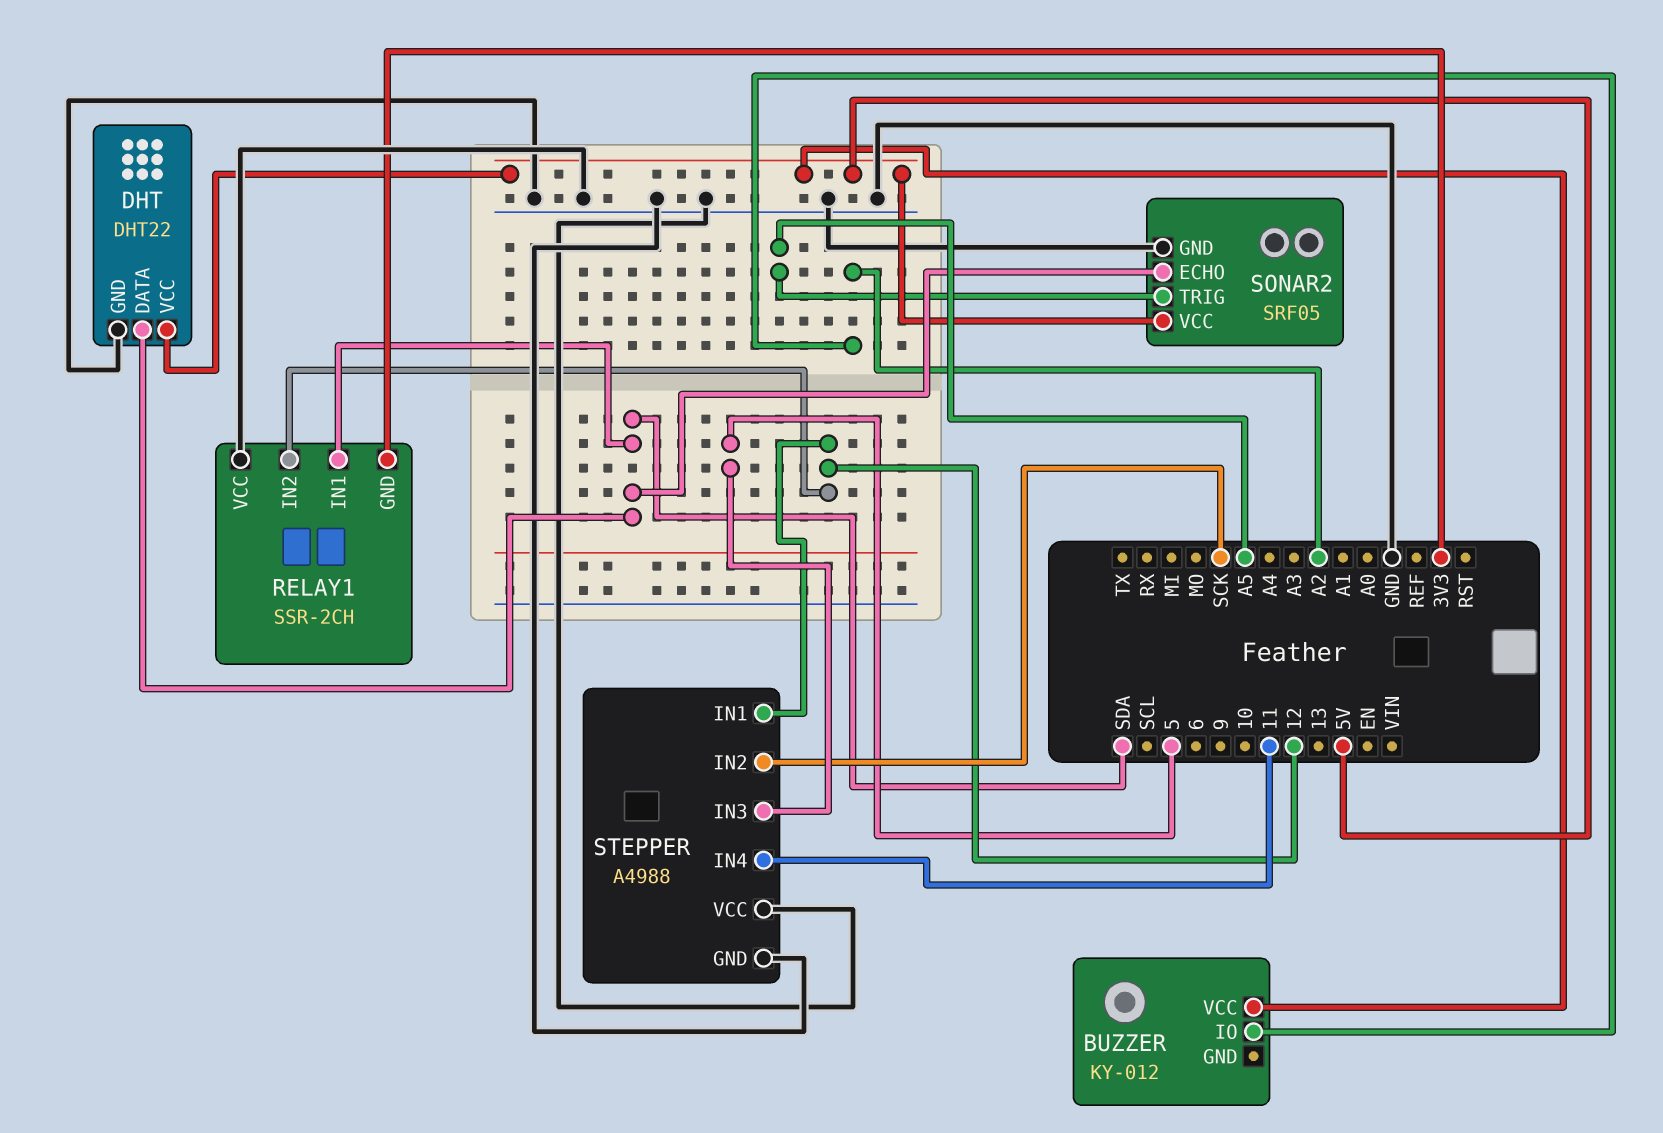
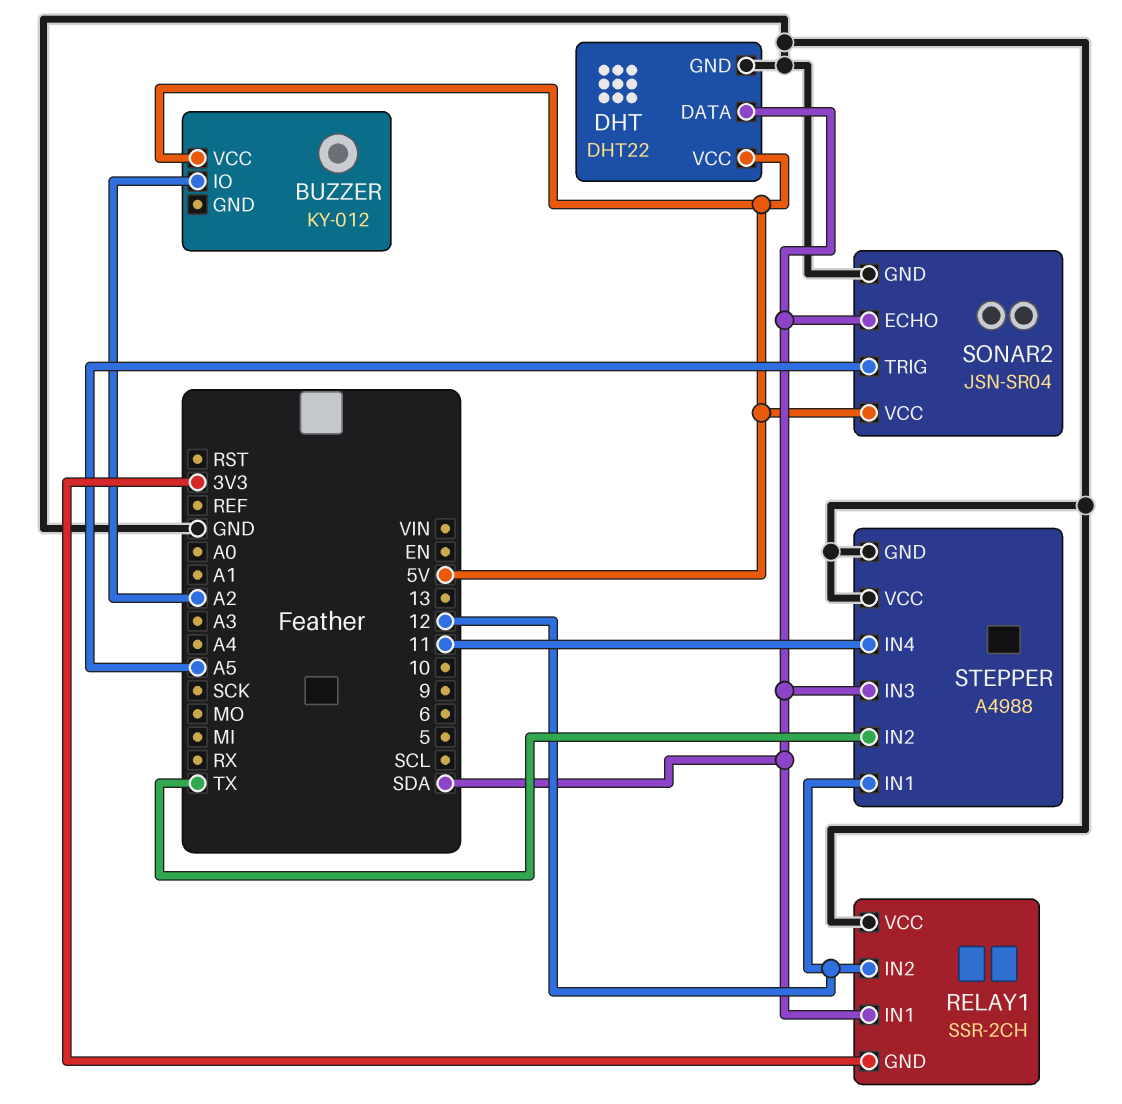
SONAR2: SRF05 -> JSN-SR04
STEPPER pin IN2: SCK -> TX
STEPPER pin IN3: 5 -> SDA

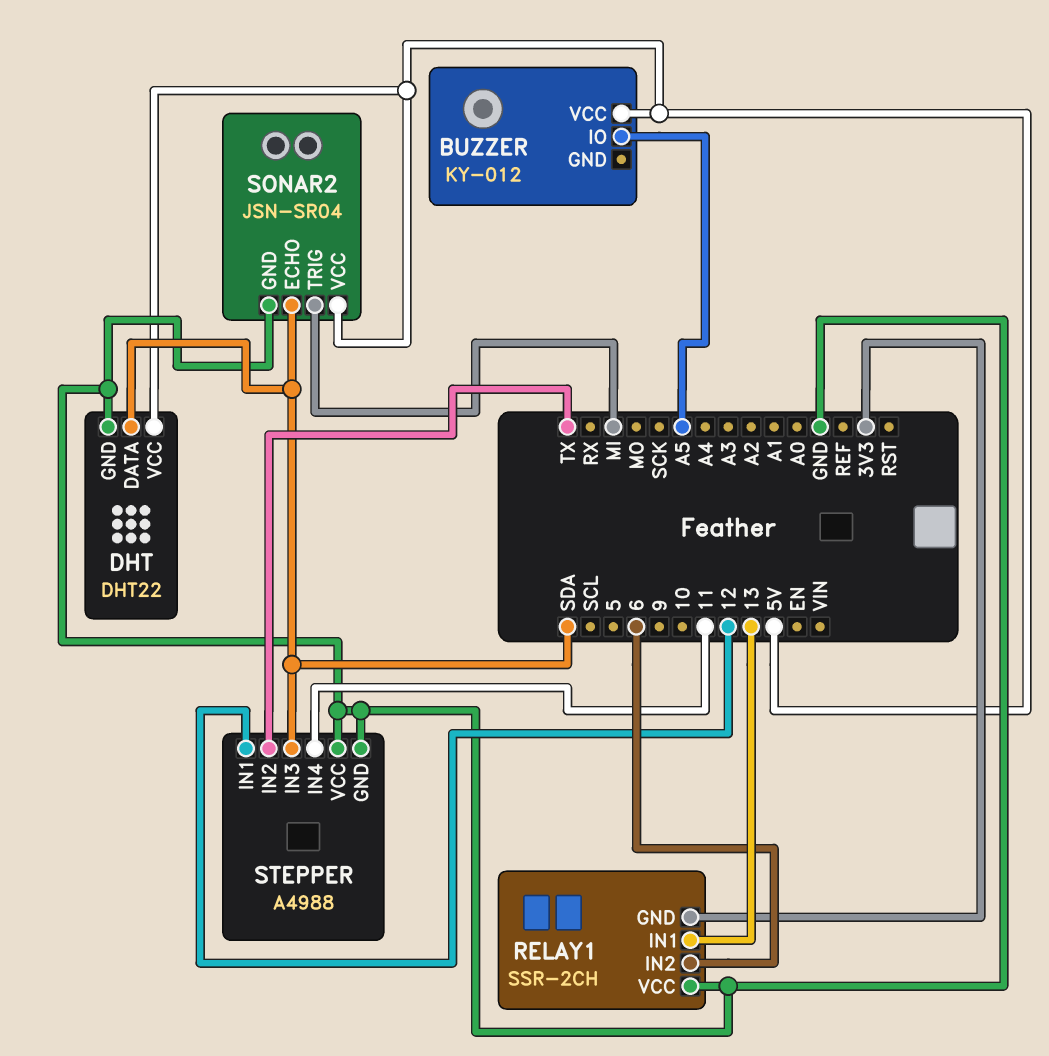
BUZZER pin IO: A2 -> A5
RELAY1 pin IN1: SDA -> 13
RELAY1 pin IN2: 12 -> 6
SONAR2 pin TRIG: A5 -> MI

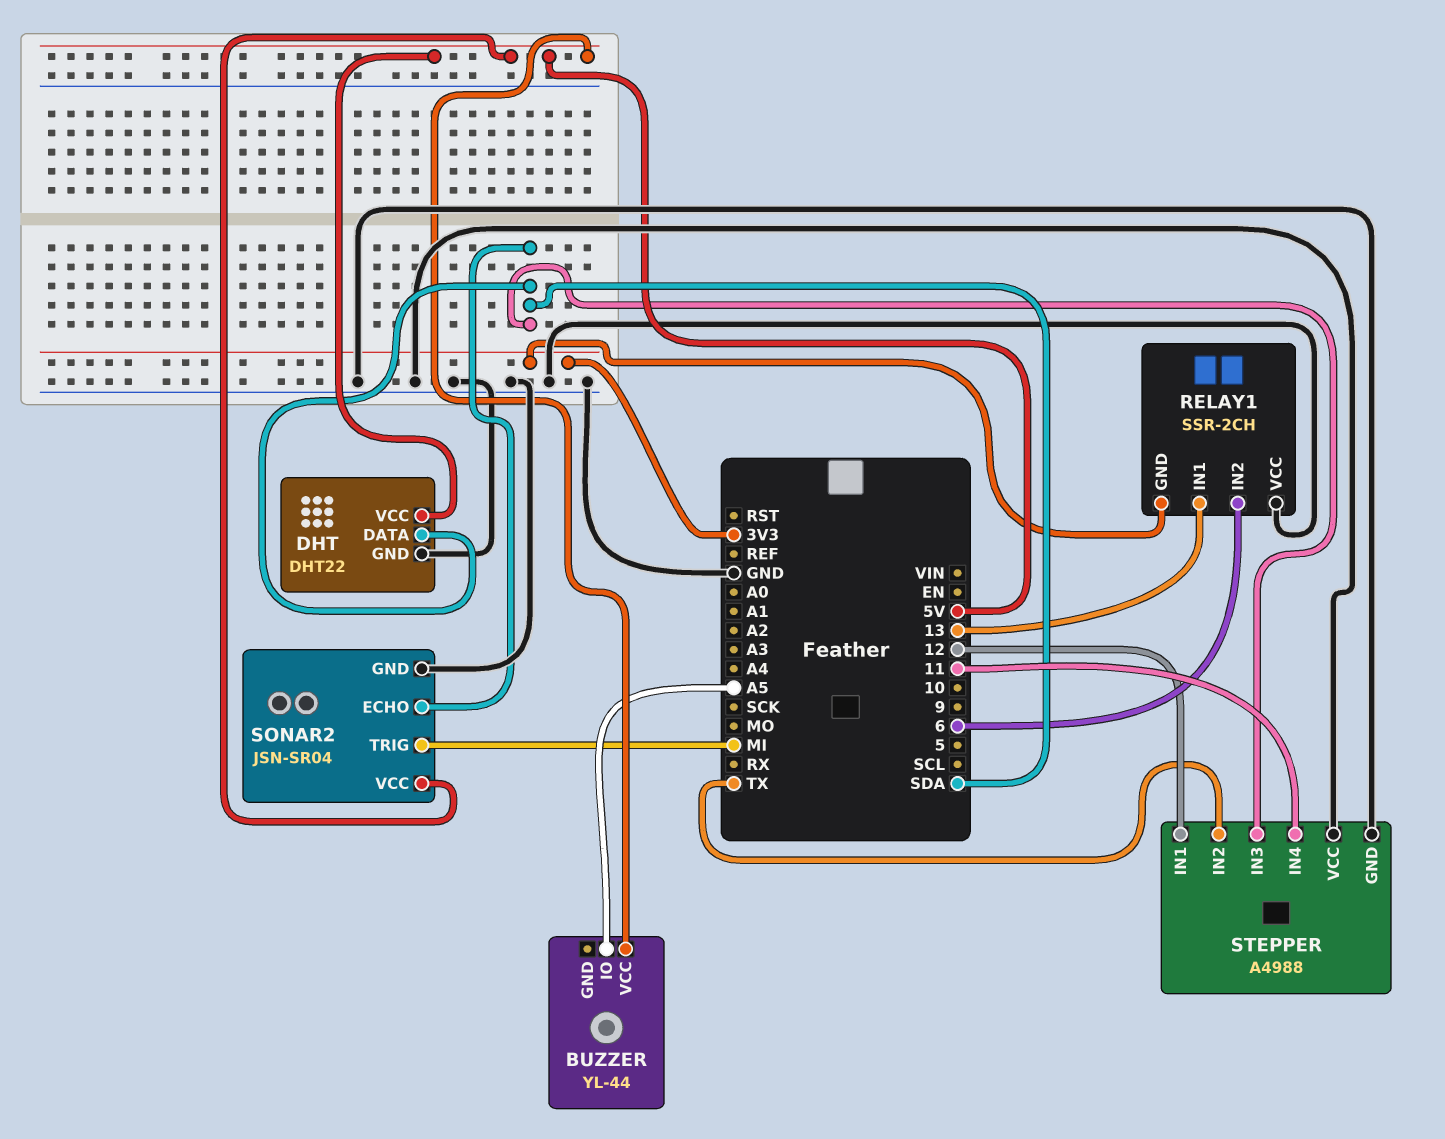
BUZZER: KY-012 -> YL-44

